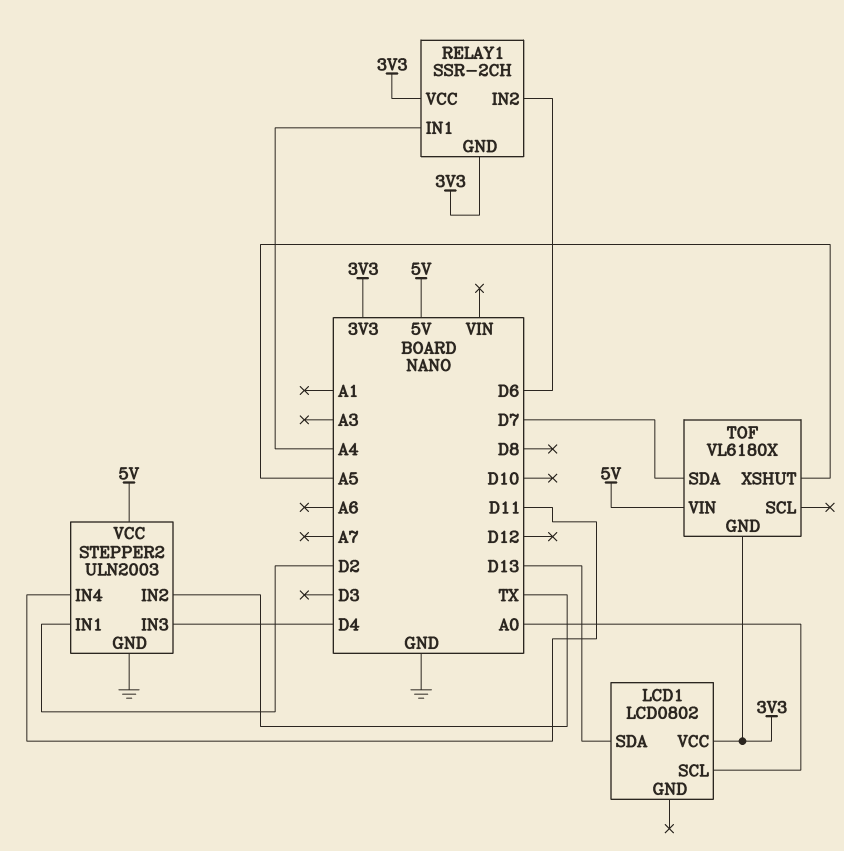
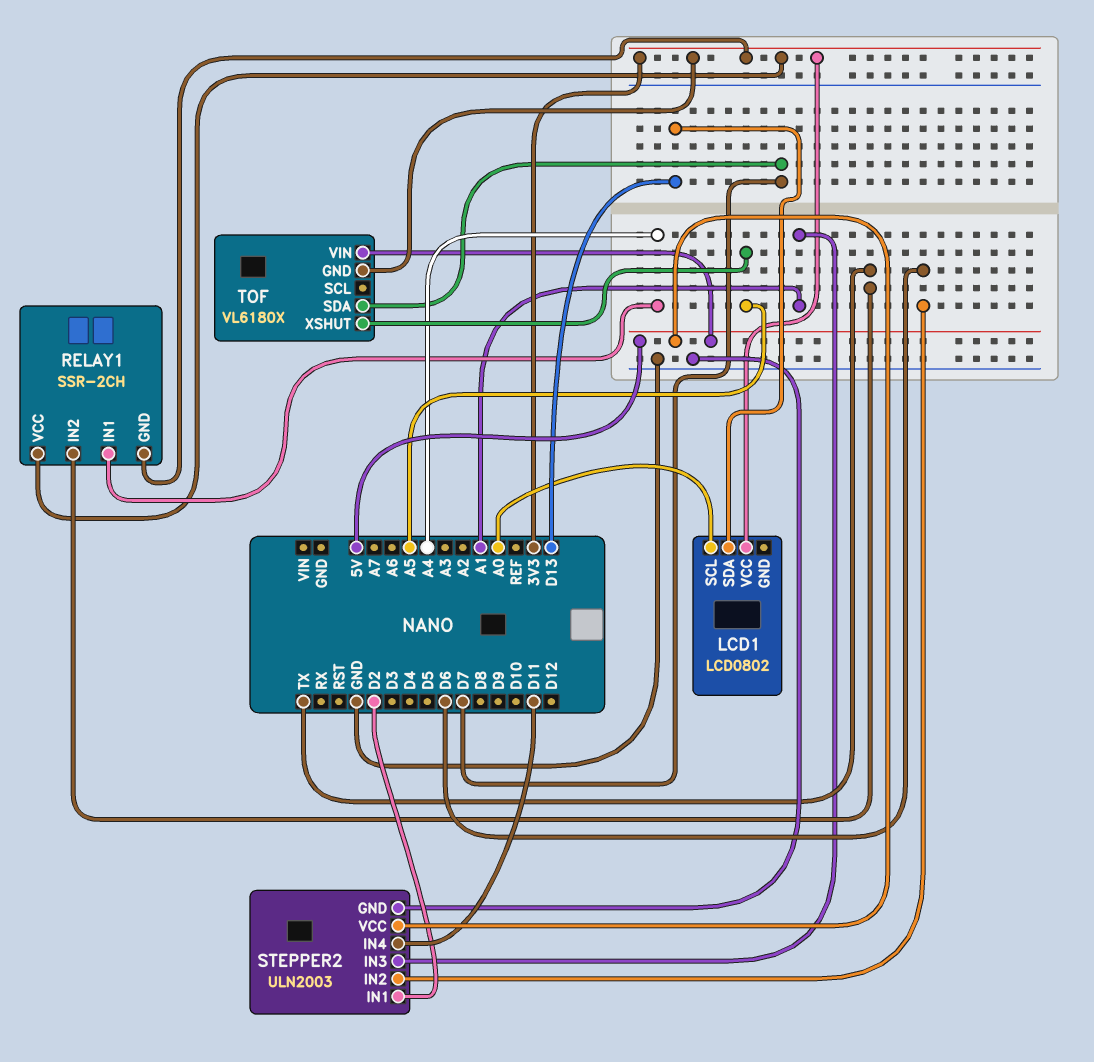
RELAY1 pin IN2: D6 -> TX
STEPPER2 pin IN2: TX -> D6
STEPPER2 pin IN3: D4 -> A1

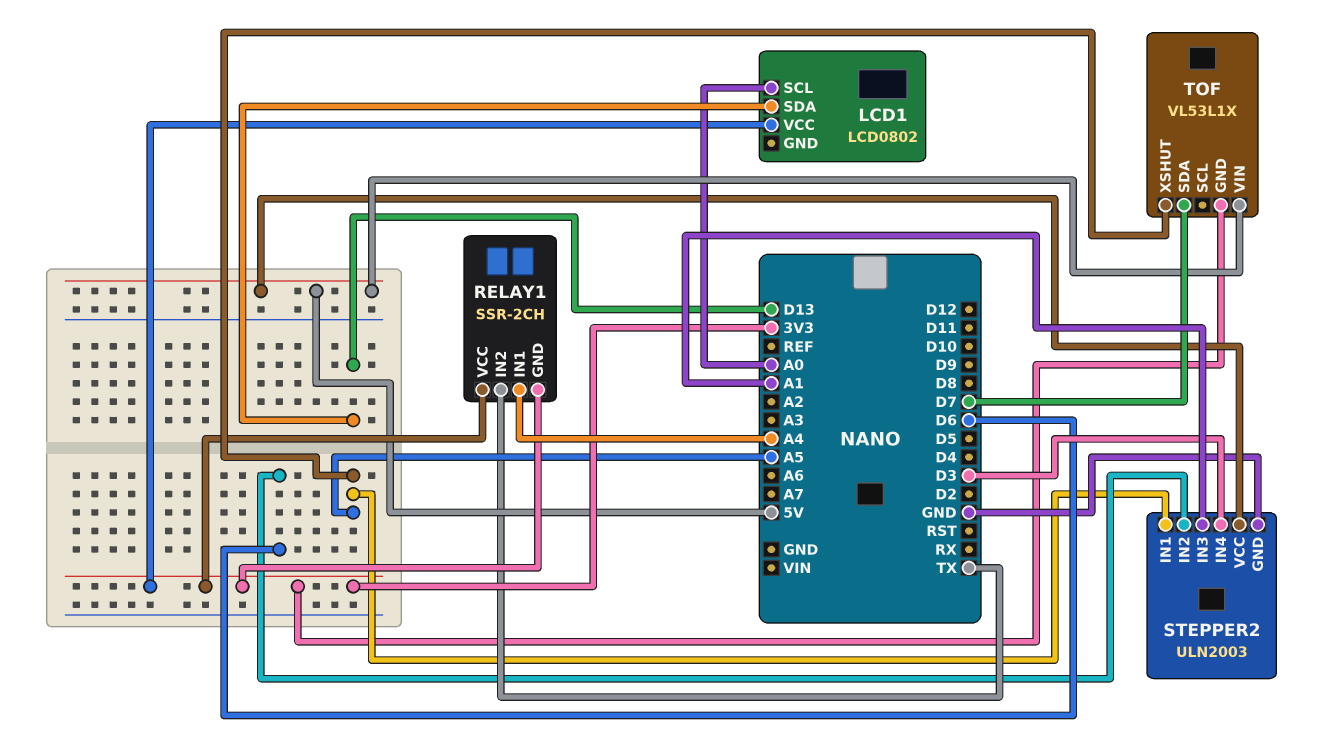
STEPPER2 pin IN1: D2 -> A5
STEPPER2 pin IN4: D11 -> D3
TOF: VL6180X -> VL53L1X

